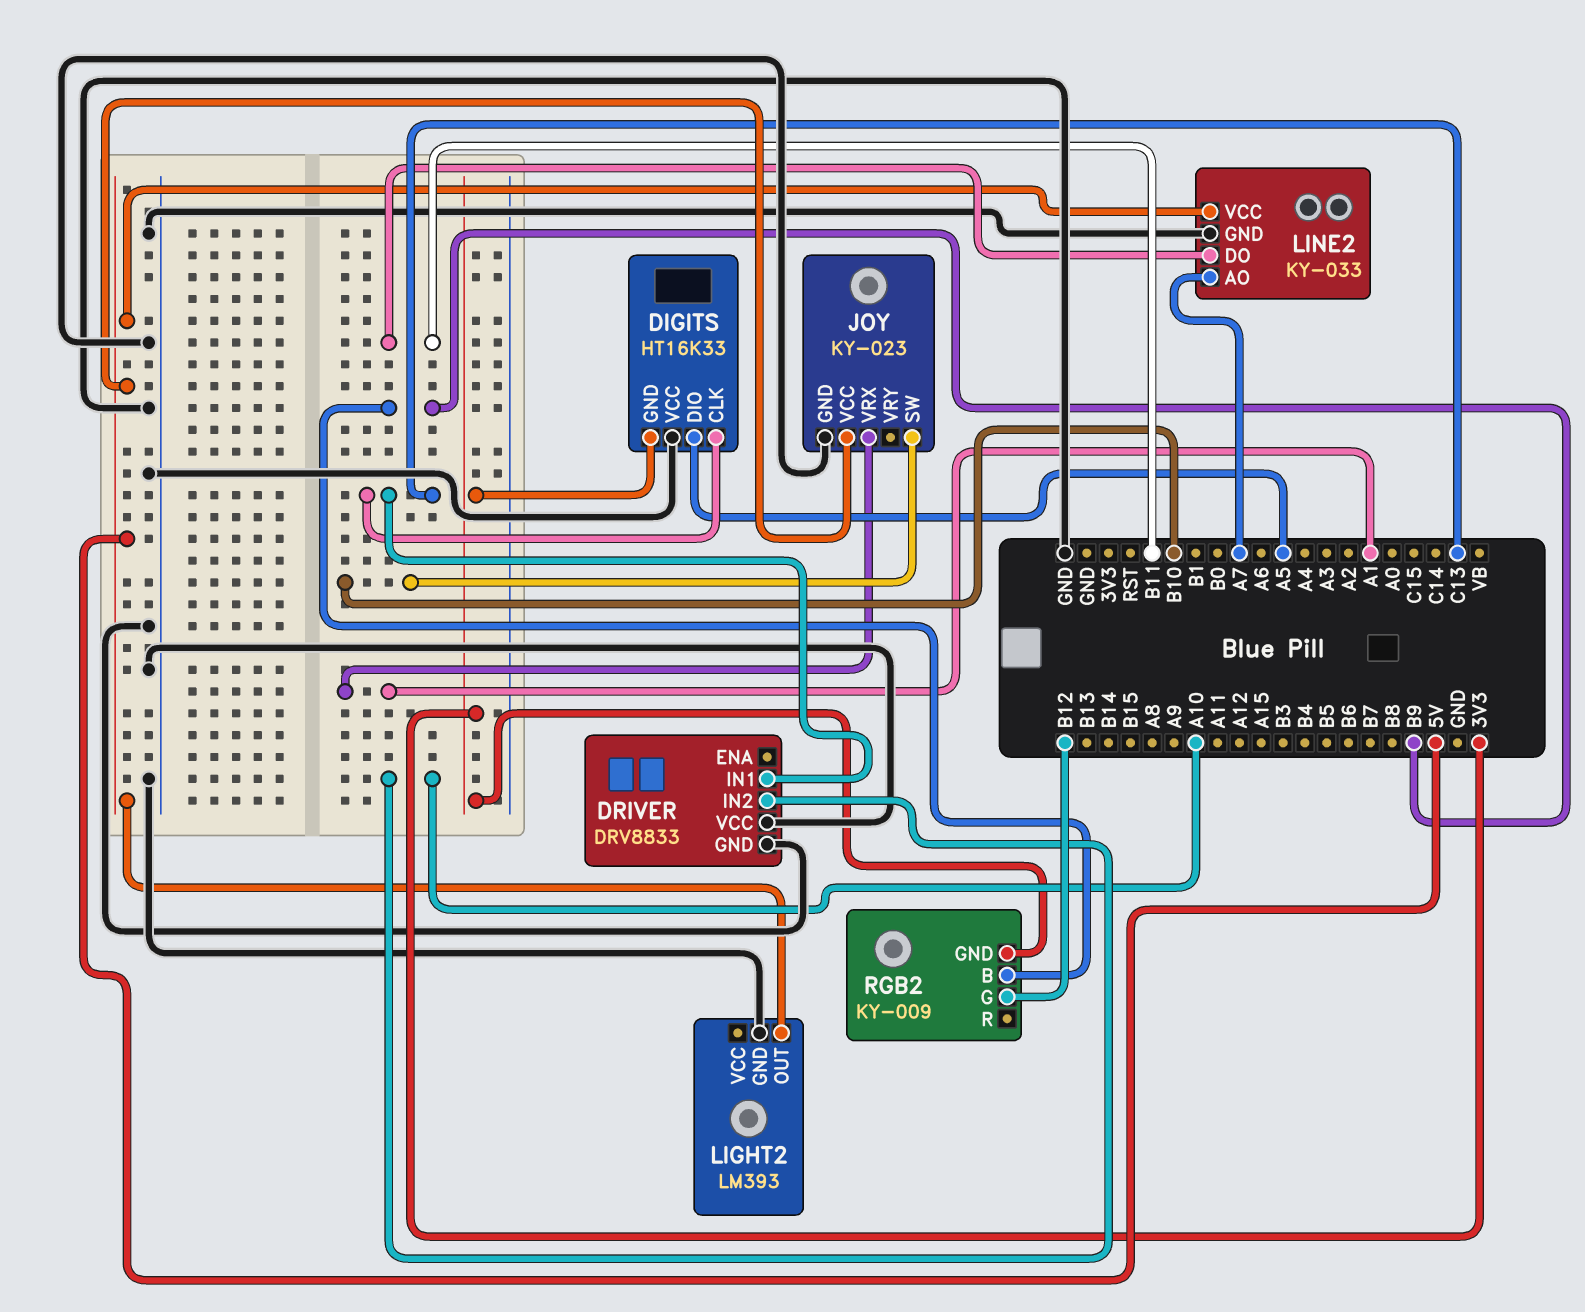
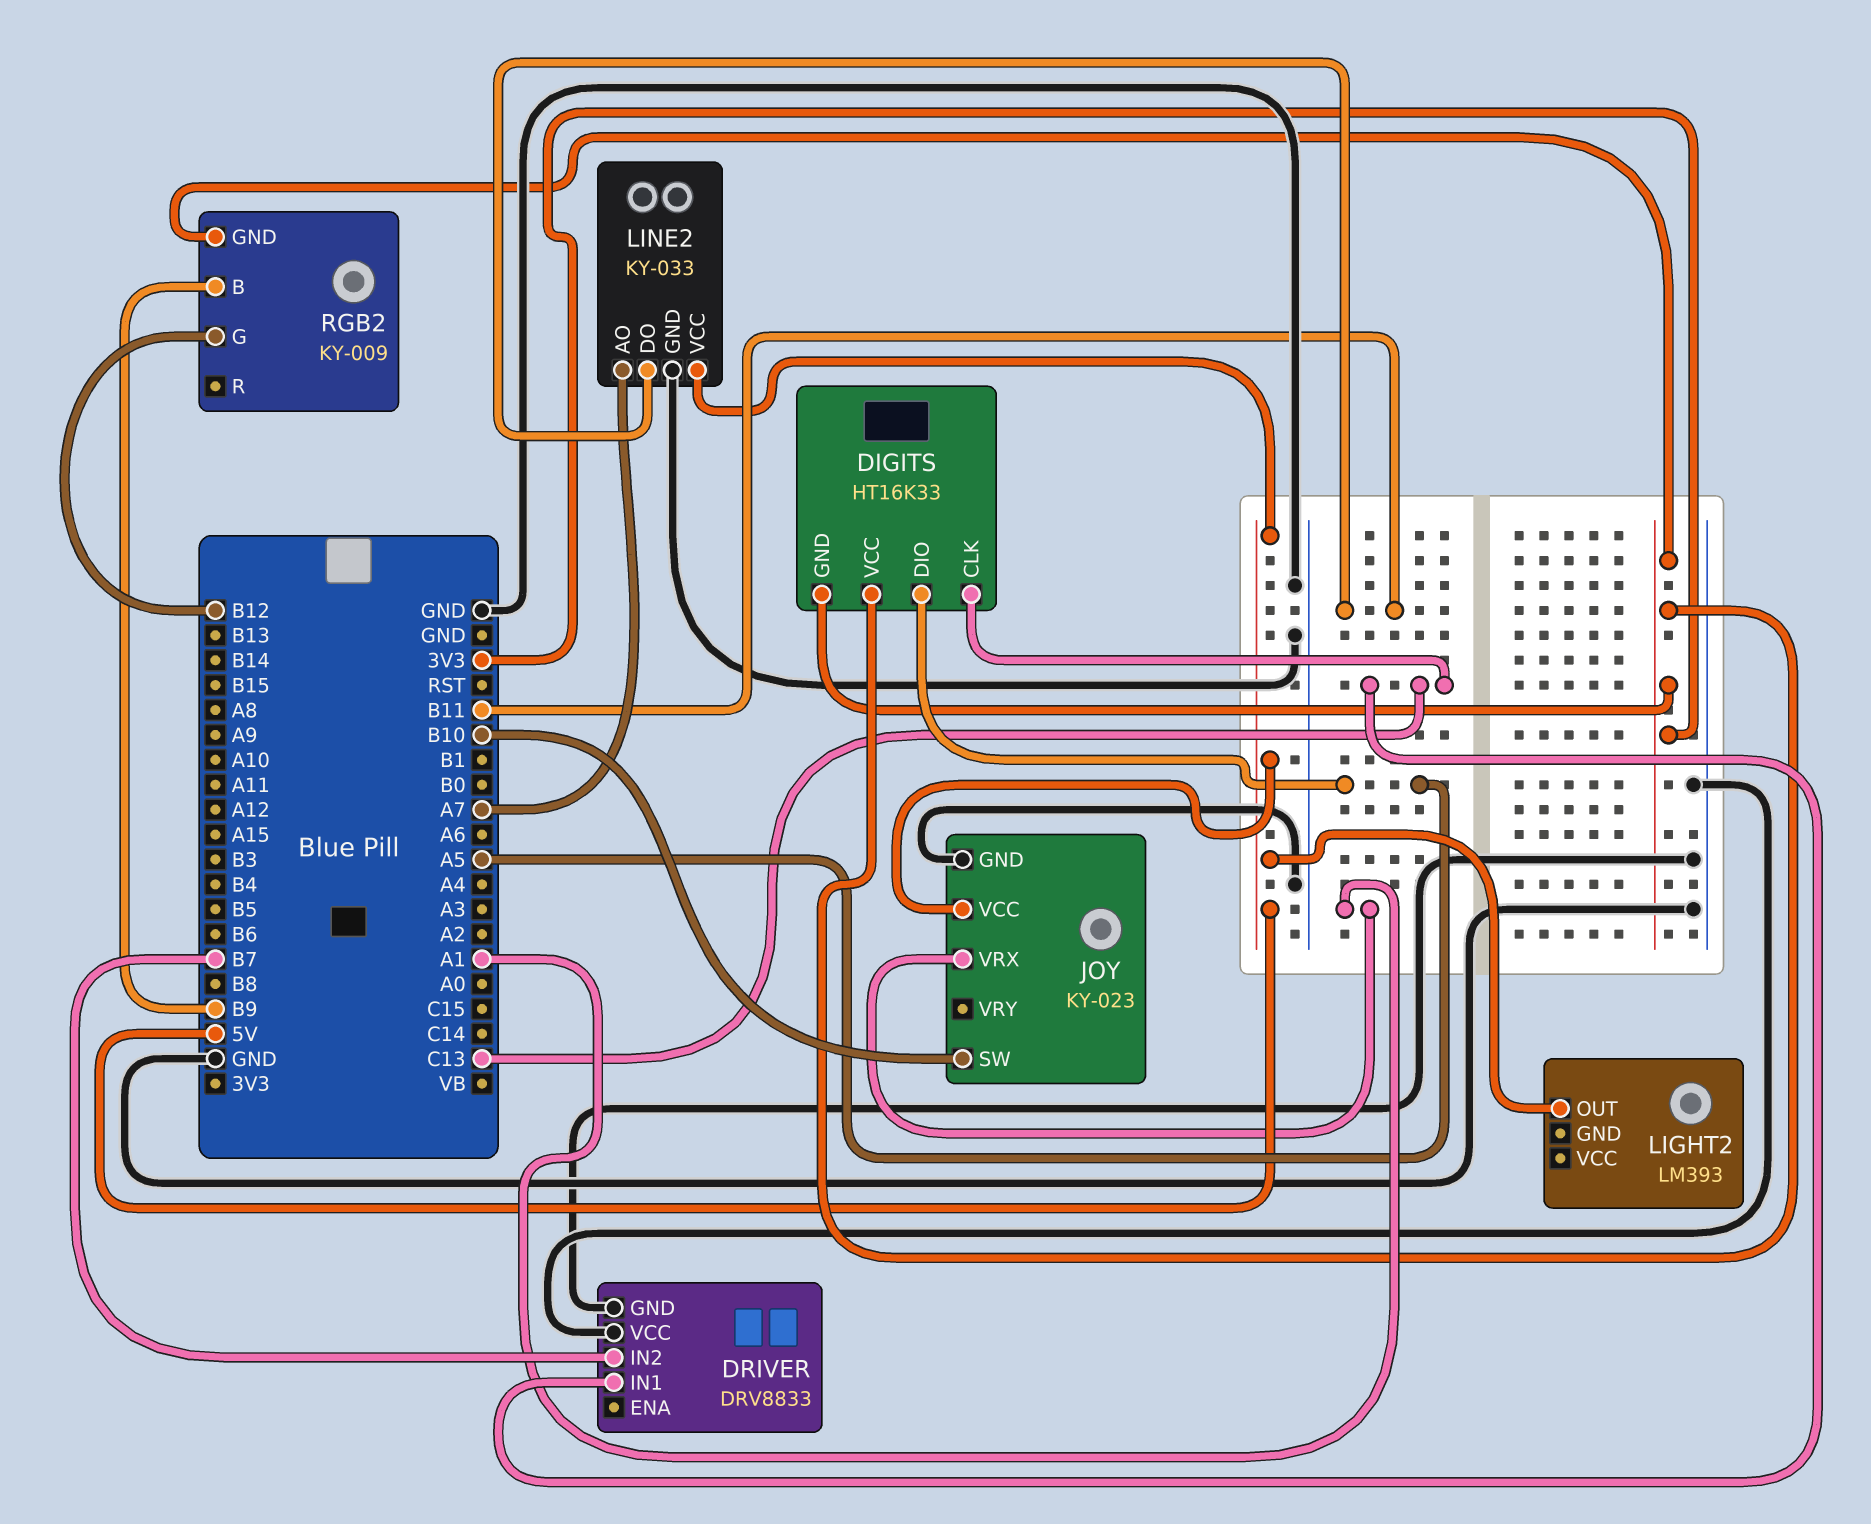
DIGITS pin VCC: GND -> 3V3
DRIVER pin IN2: A10 -> B7
LIGHT2 pin GND: GND -> none

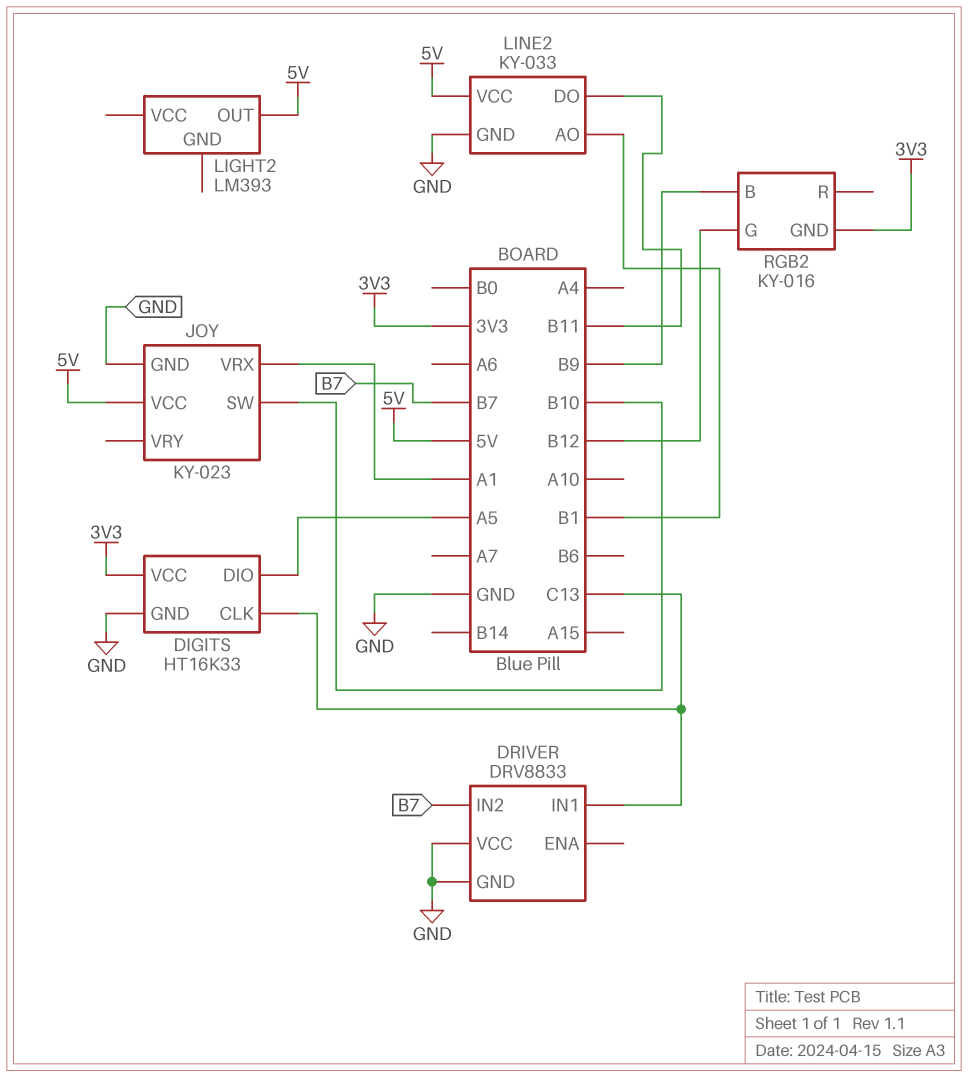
DIGITS pin GND: 3V3 -> GND
LINE2 pin AO: A7 -> B1
RGB2: KY-009 -> KY-016

